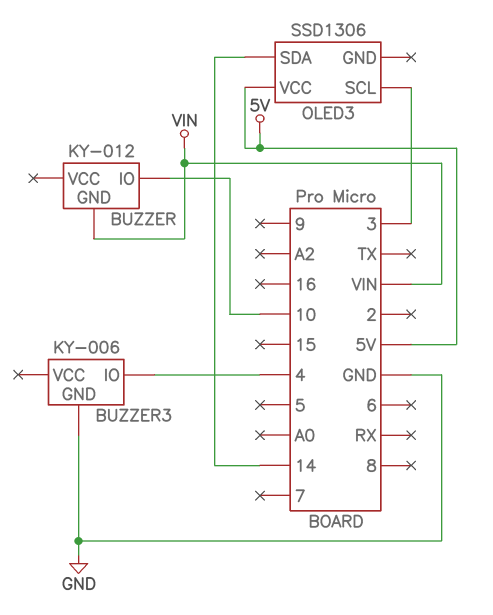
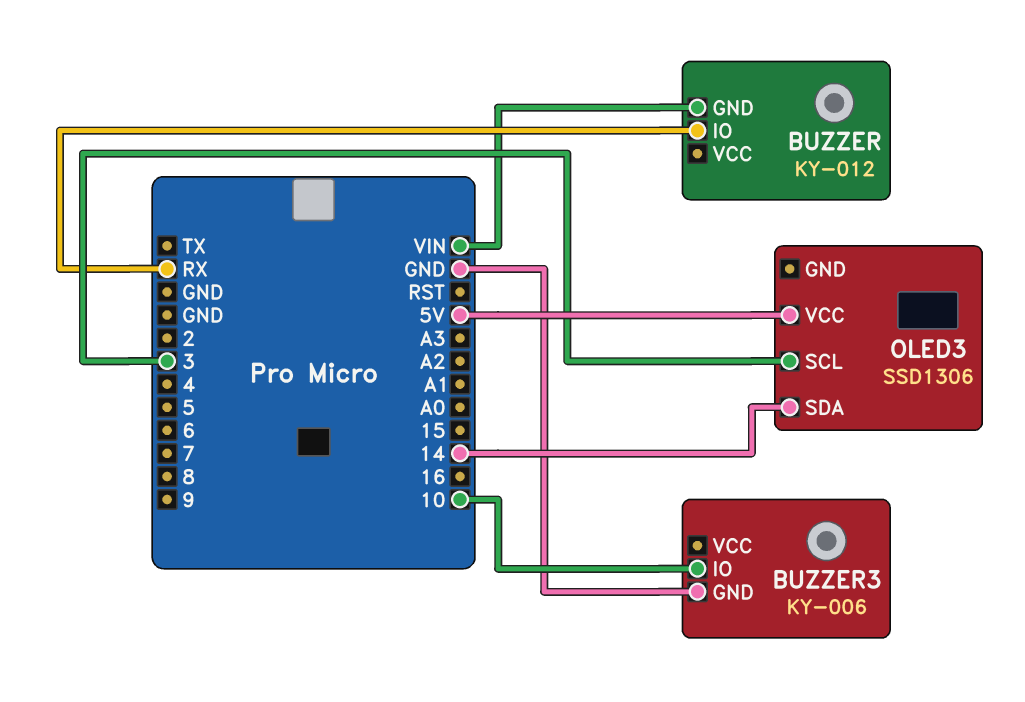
BUZZER pin IO: 10 -> RX
BUZZER3 pin IO: 4 -> 10

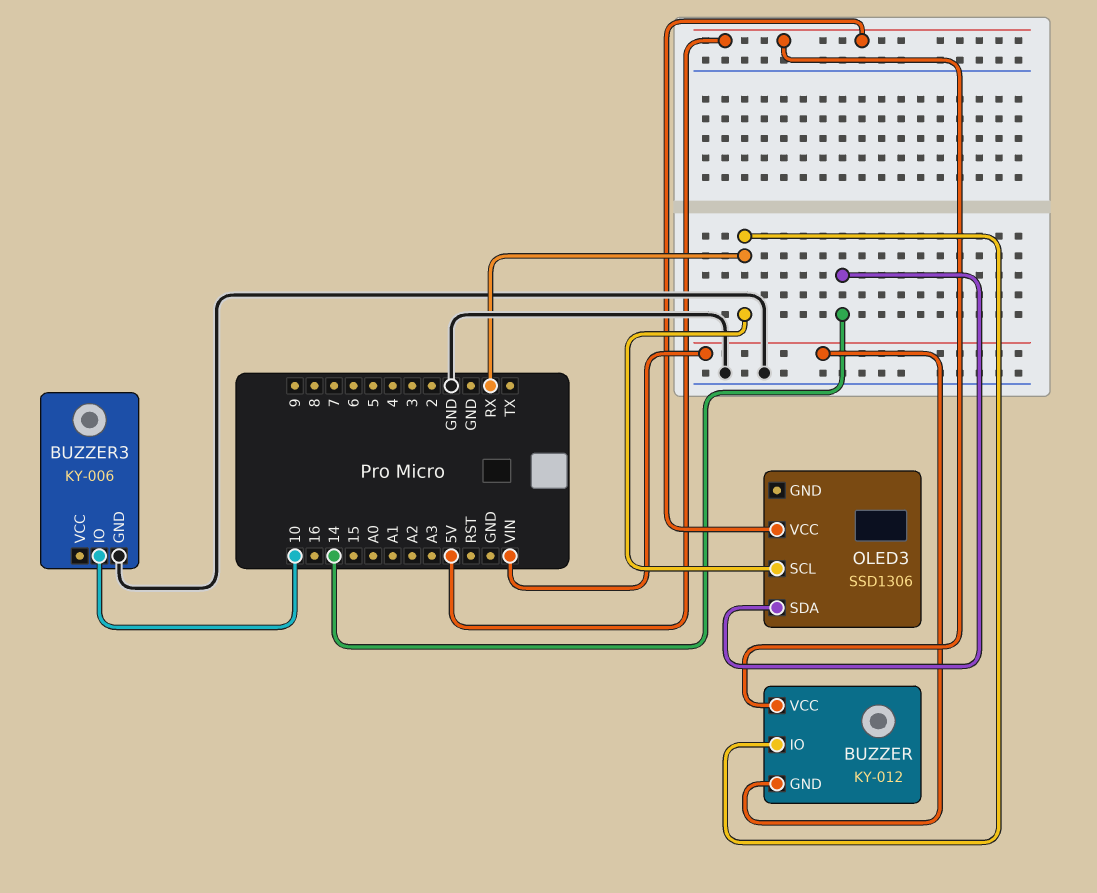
BUZZER pin VCC: none -> 5V
OLED3 pin SCL: 3 -> RX

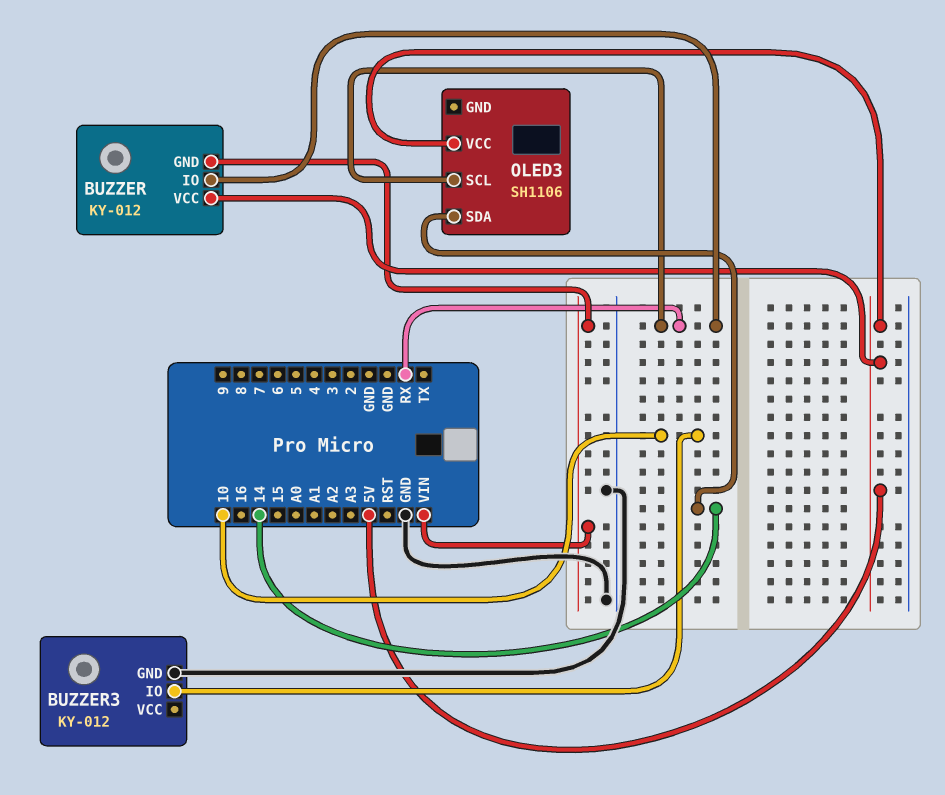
BUZZER3: KY-006 -> KY-012
OLED3: SSD1306 -> SH1106

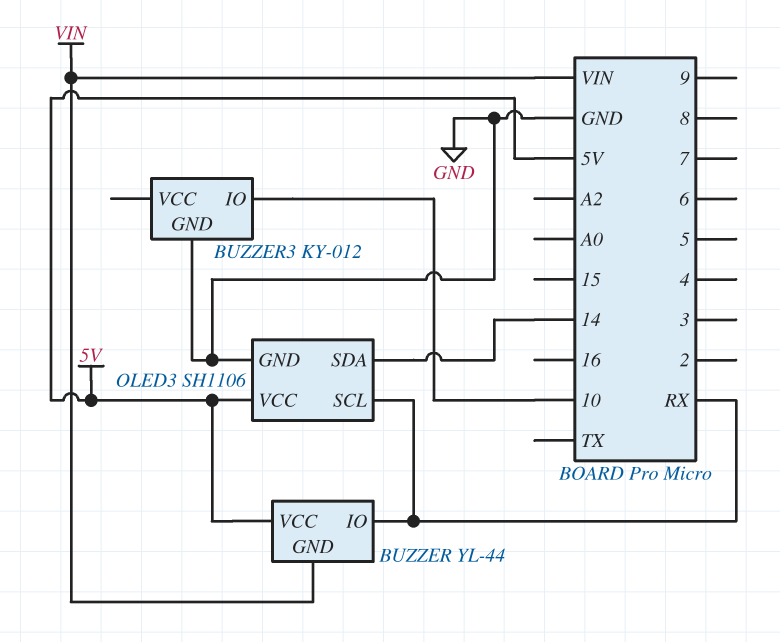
BUZZER: KY-012 -> YL-44
OLED3 pin GND: none -> GND

